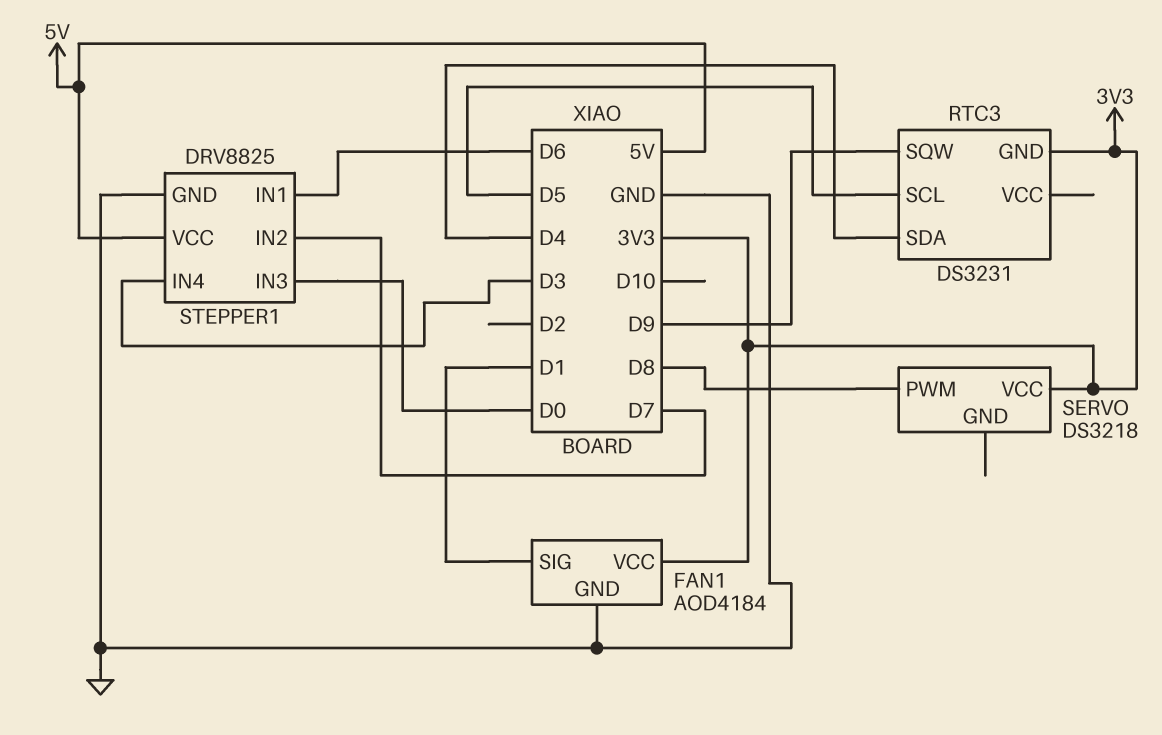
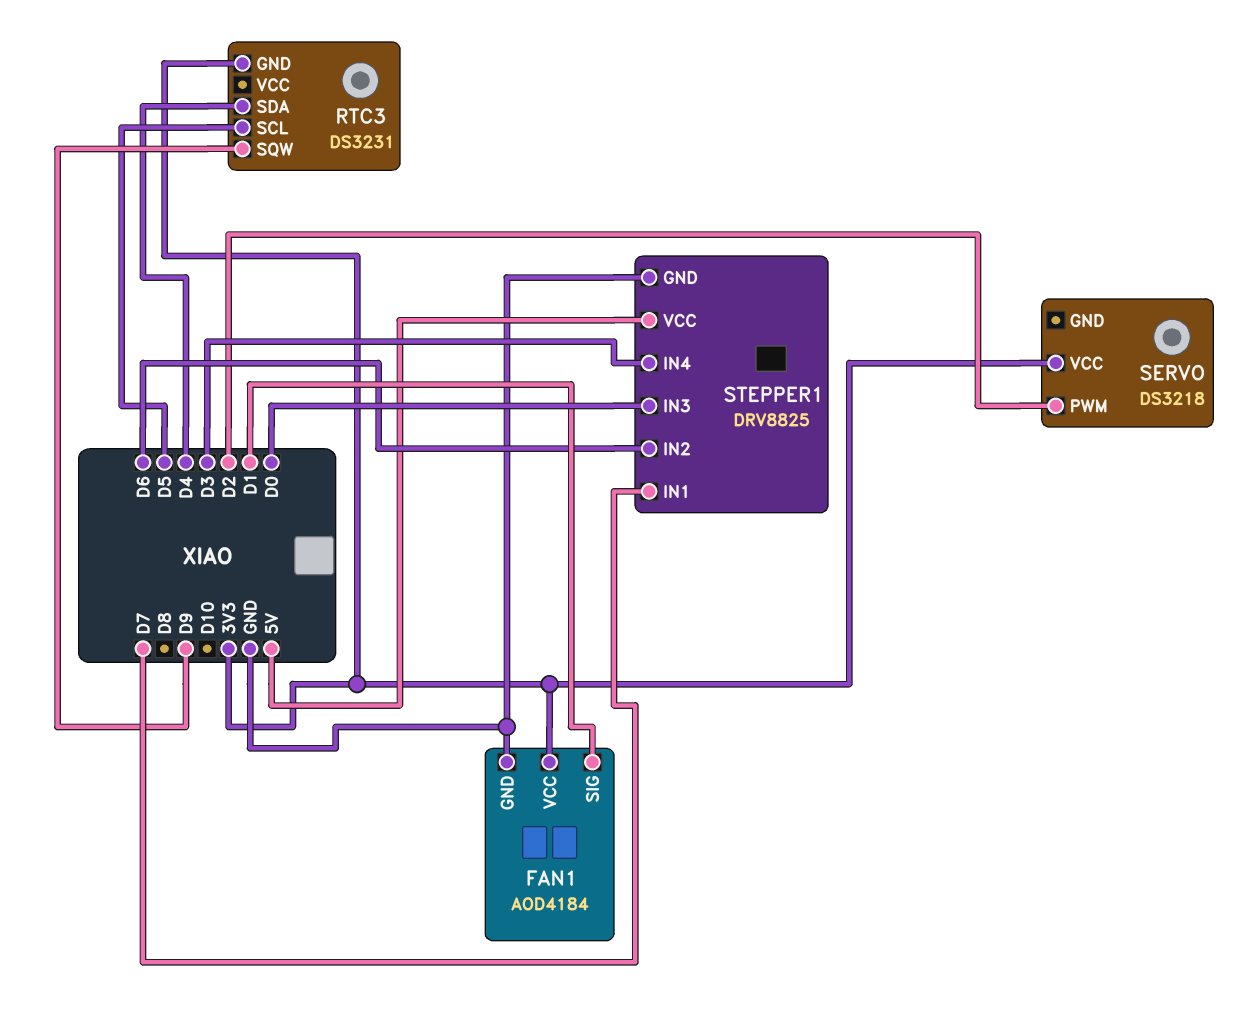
SERVO pin PWM: D8 -> D2
STEPPER1 pin IN1: D6 -> D7
STEPPER1 pin IN2: D7 -> D6

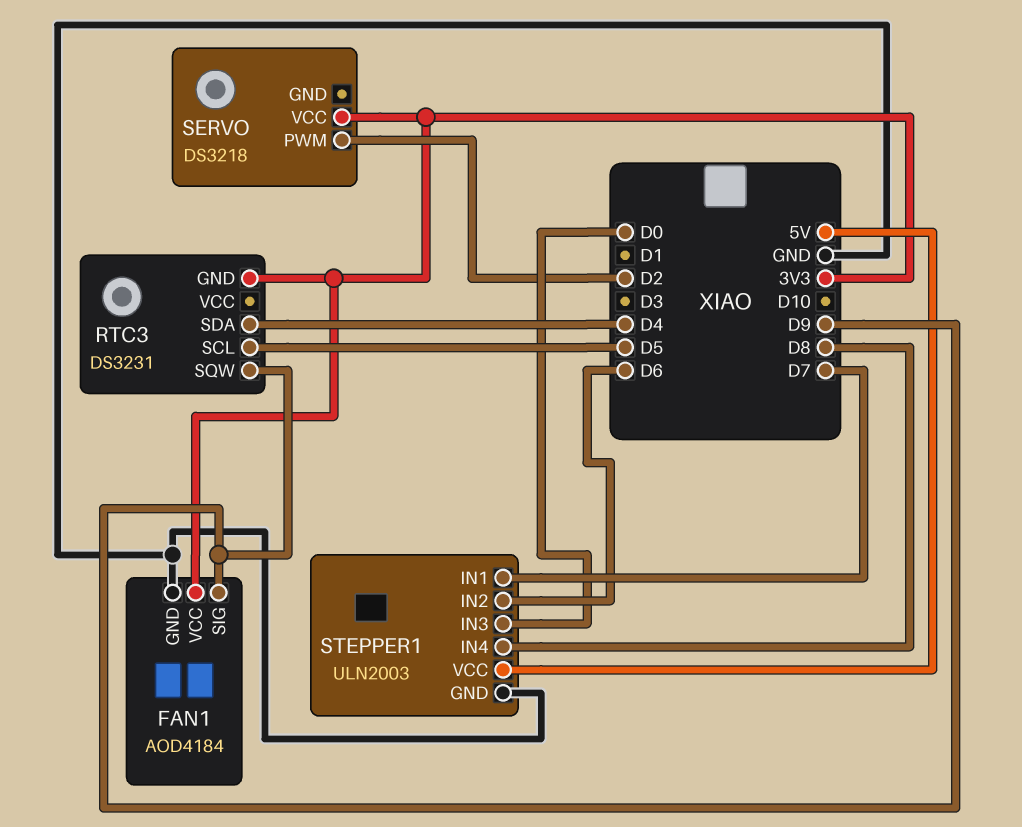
FAN1 pin SIG: D1 -> D9
STEPPER1: DRV8825 -> ULN2003
STEPPER1 pin IN4: D3 -> D8

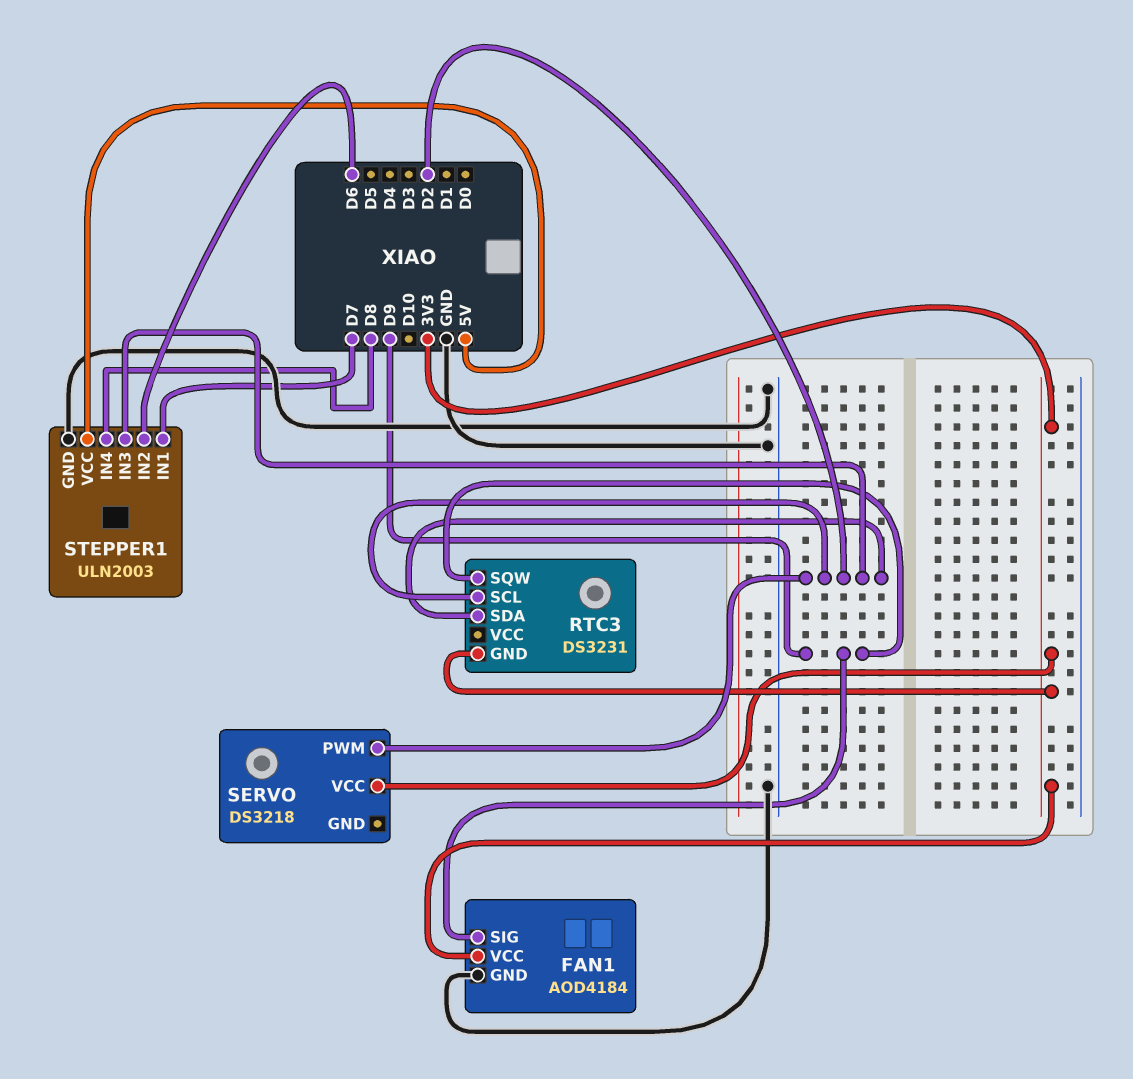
RTC3 pin SCL: D5 -> D2
RTC3 pin SDA: D4 -> D2
STEPPER1 pin IN3: D0 -> D2

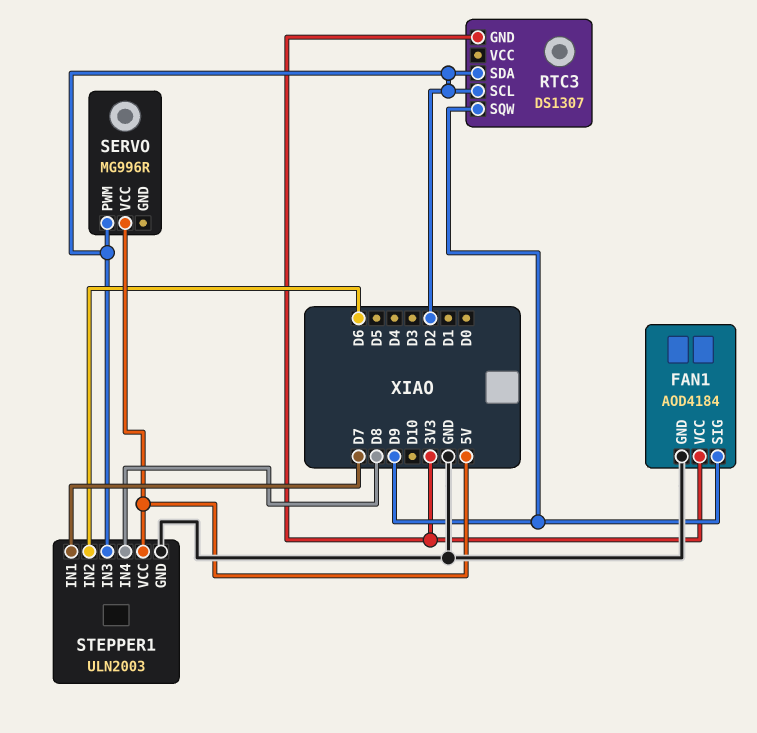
RTC3: DS3231 -> DS1307
SERVO: DS3218 -> MG996R
SERVO pin VCC: 3V3 -> 5V

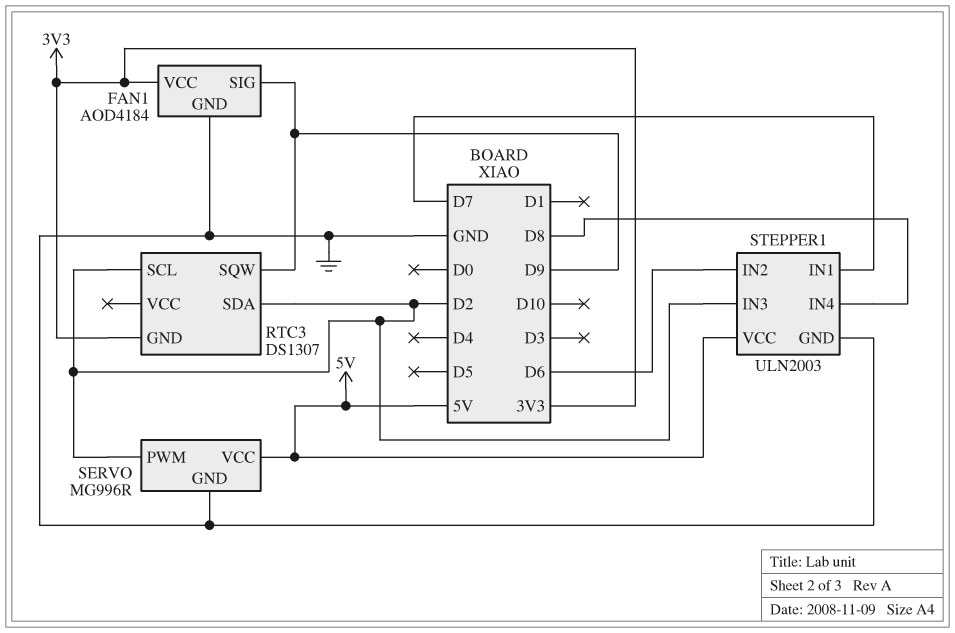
SERVO pin GND: none -> GND

